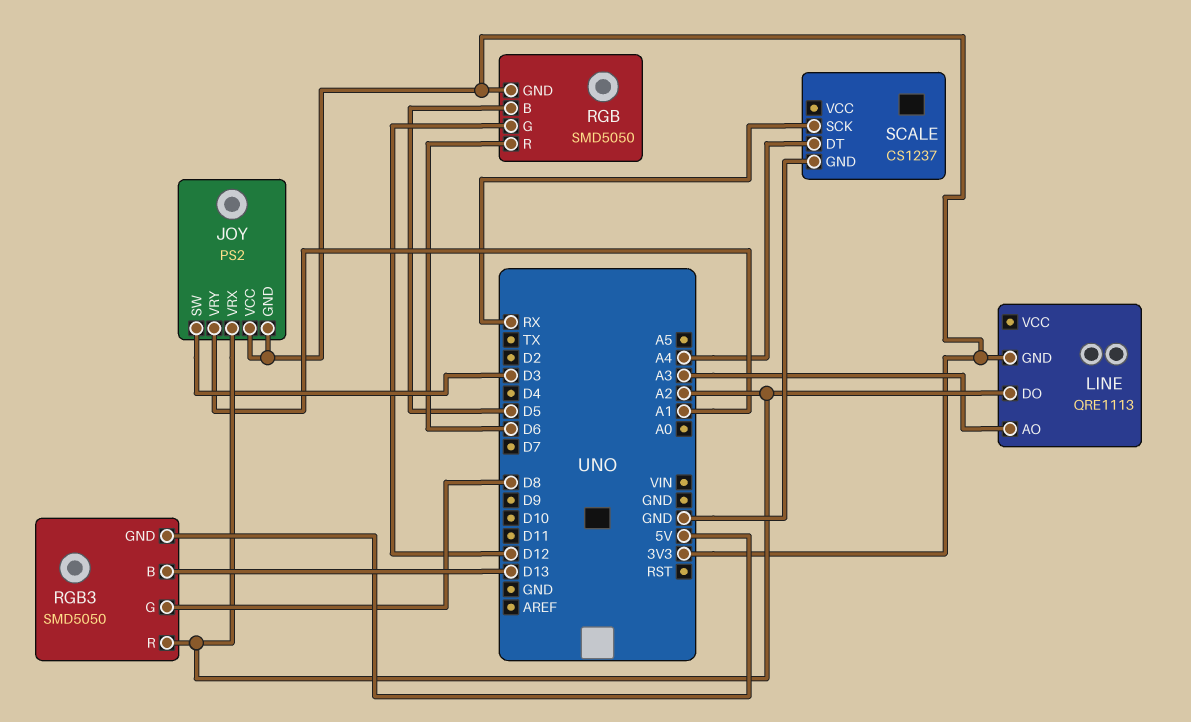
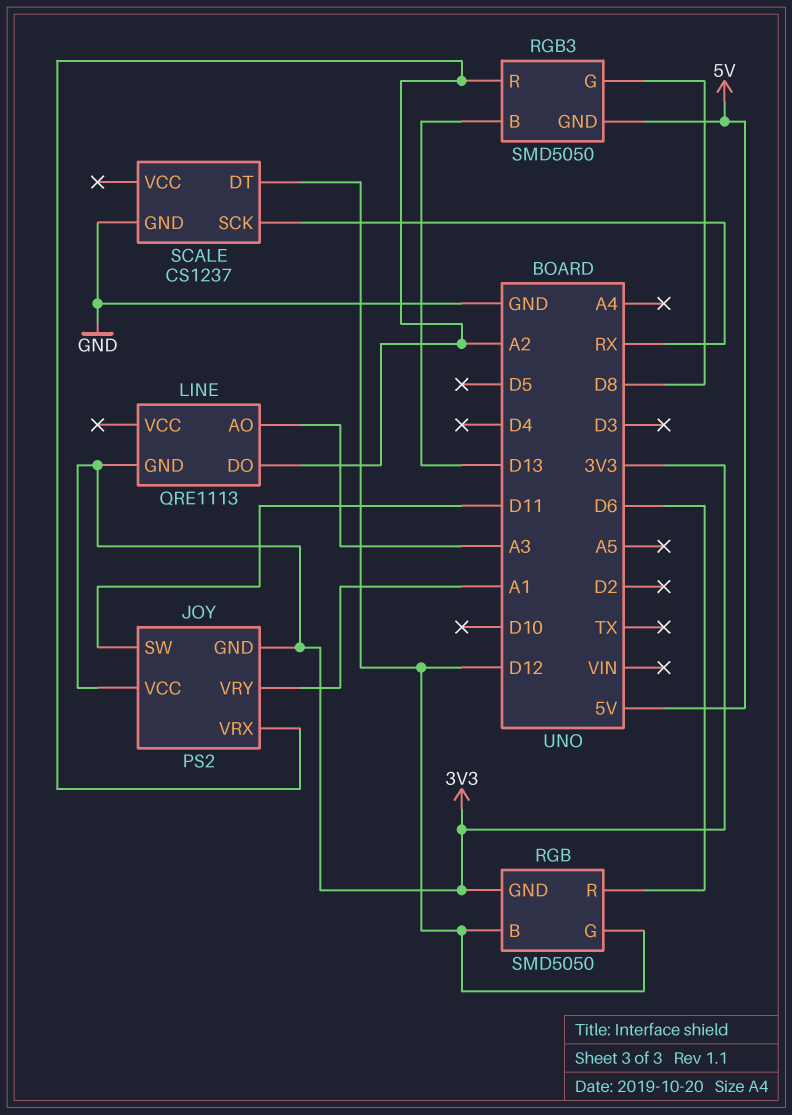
JOY pin SW: D3 -> D11
RGB pin B: D5 -> D12
SCALE pin DT: A4 -> D12

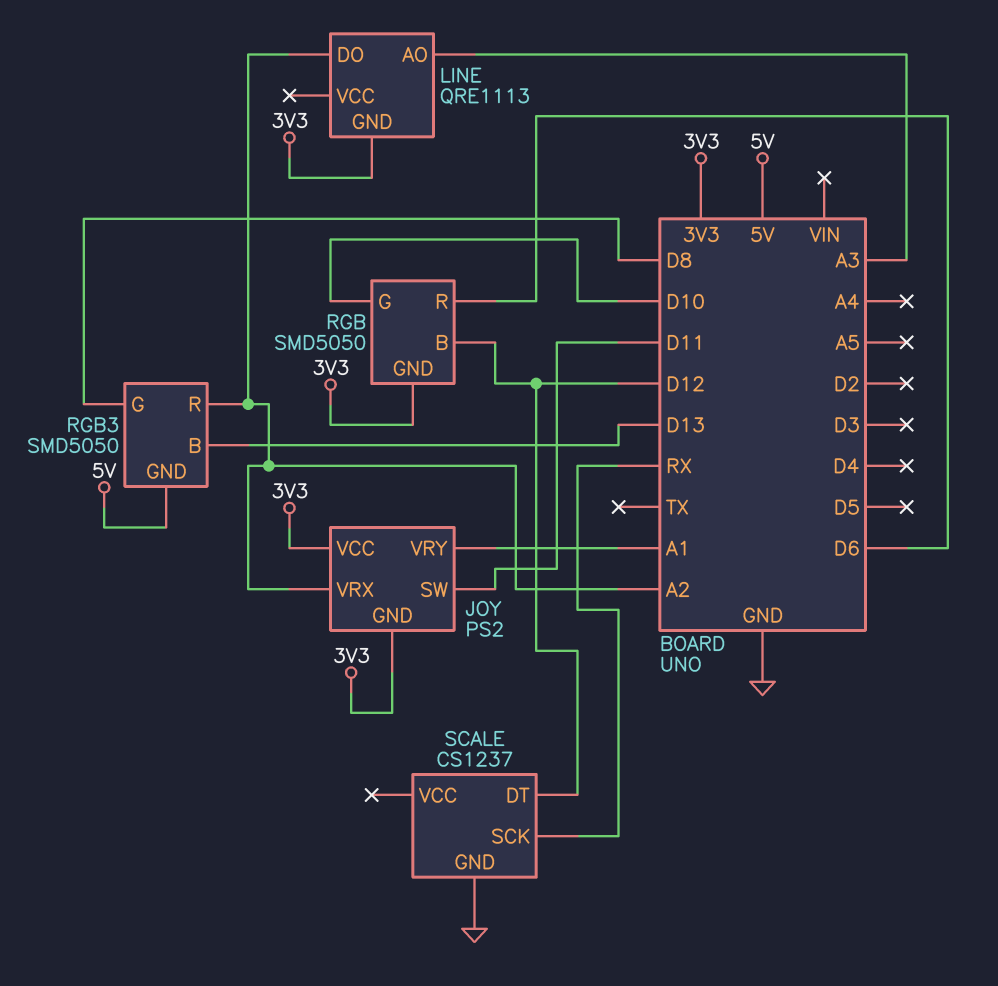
RGB pin G: D12 -> D10

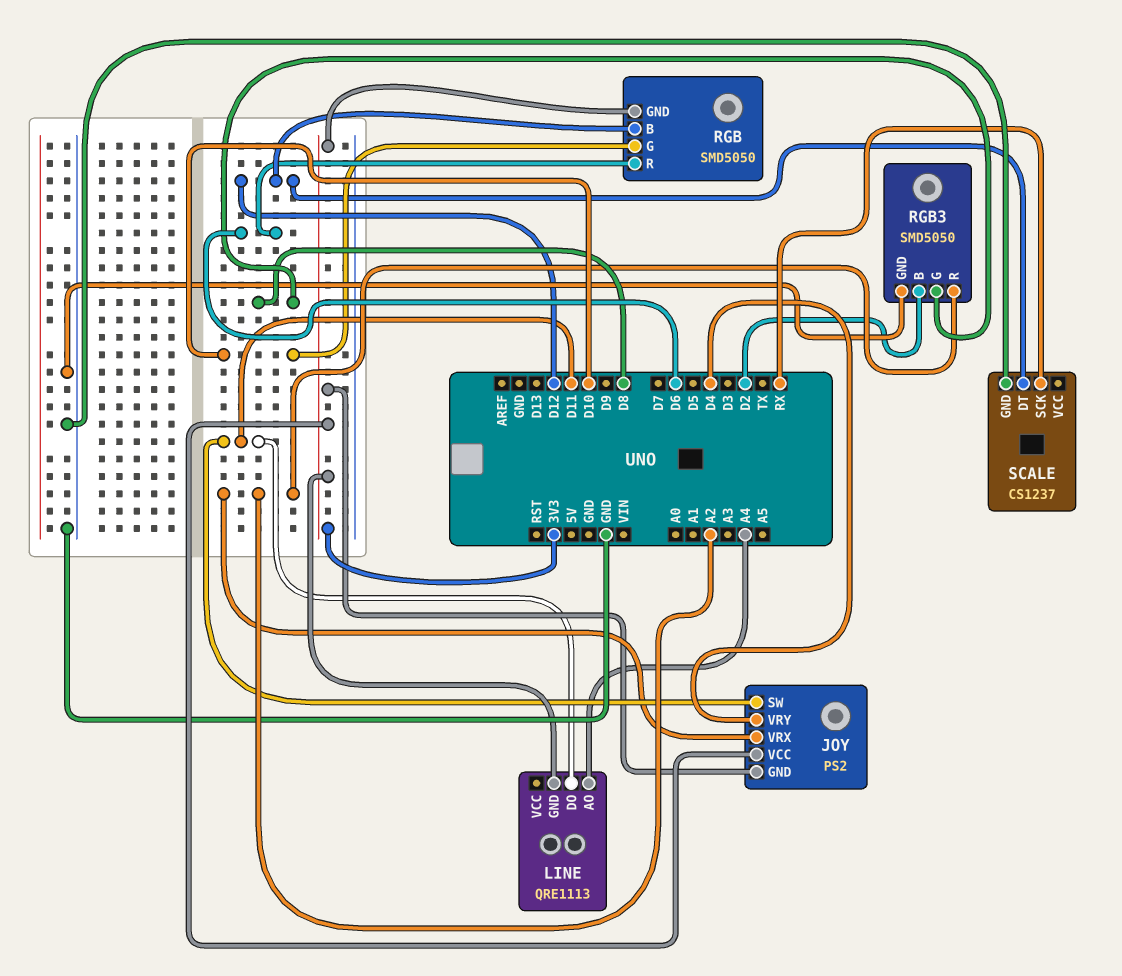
JOY pin VRY: A1 -> D4
LINE pin AO: A3 -> A4
LINE pin DO: A2 -> D11
RGB3 pin B: D13 -> D2
RGB3 pin GND: 5V -> GND

